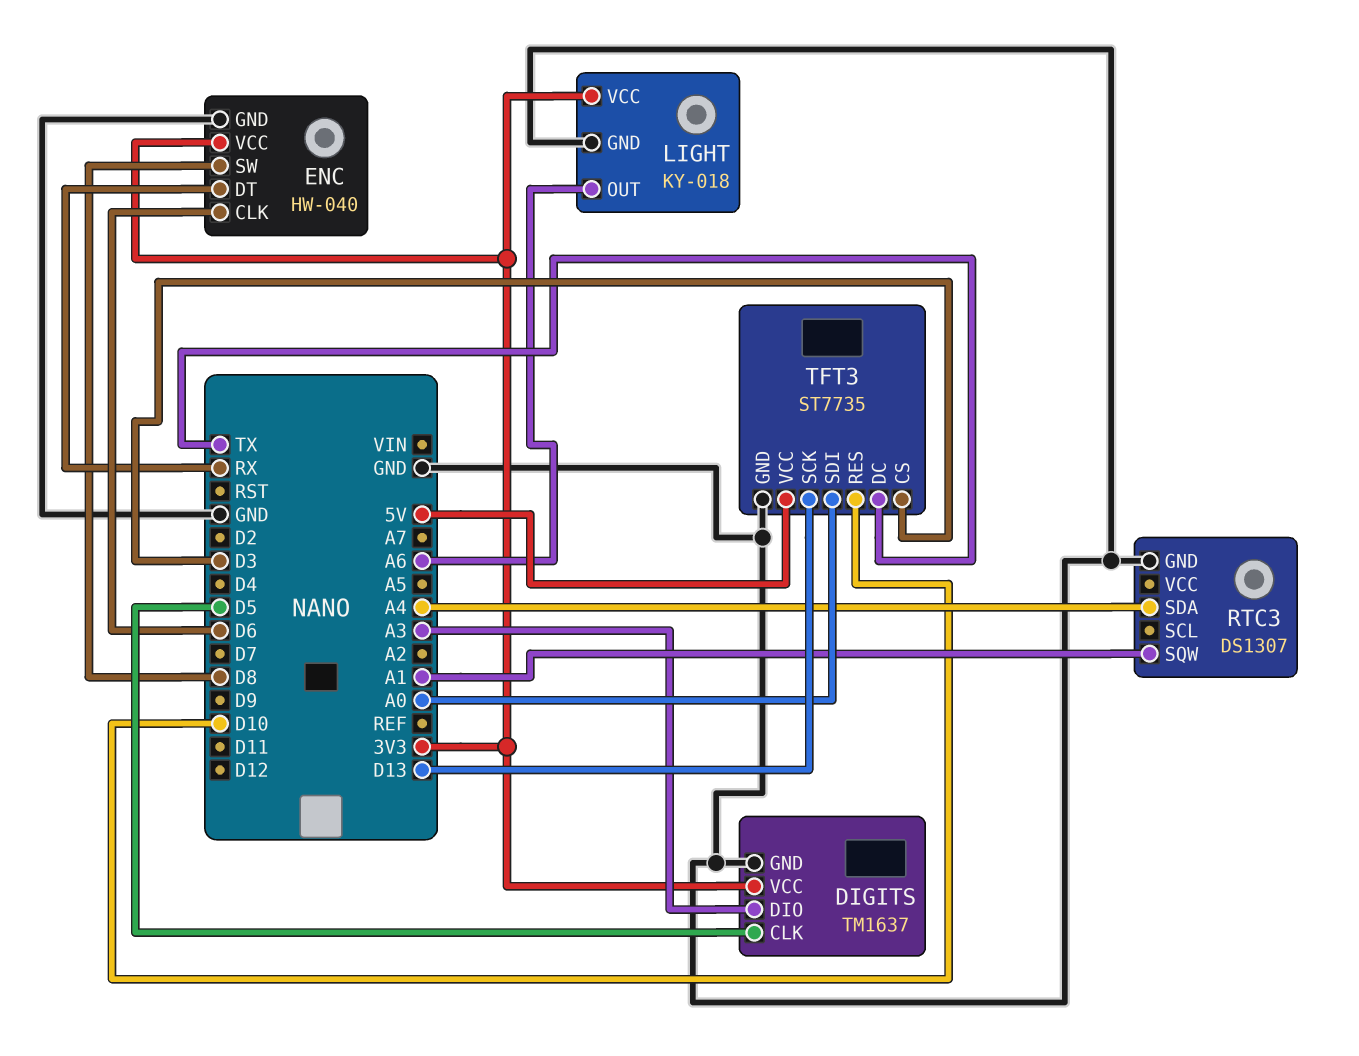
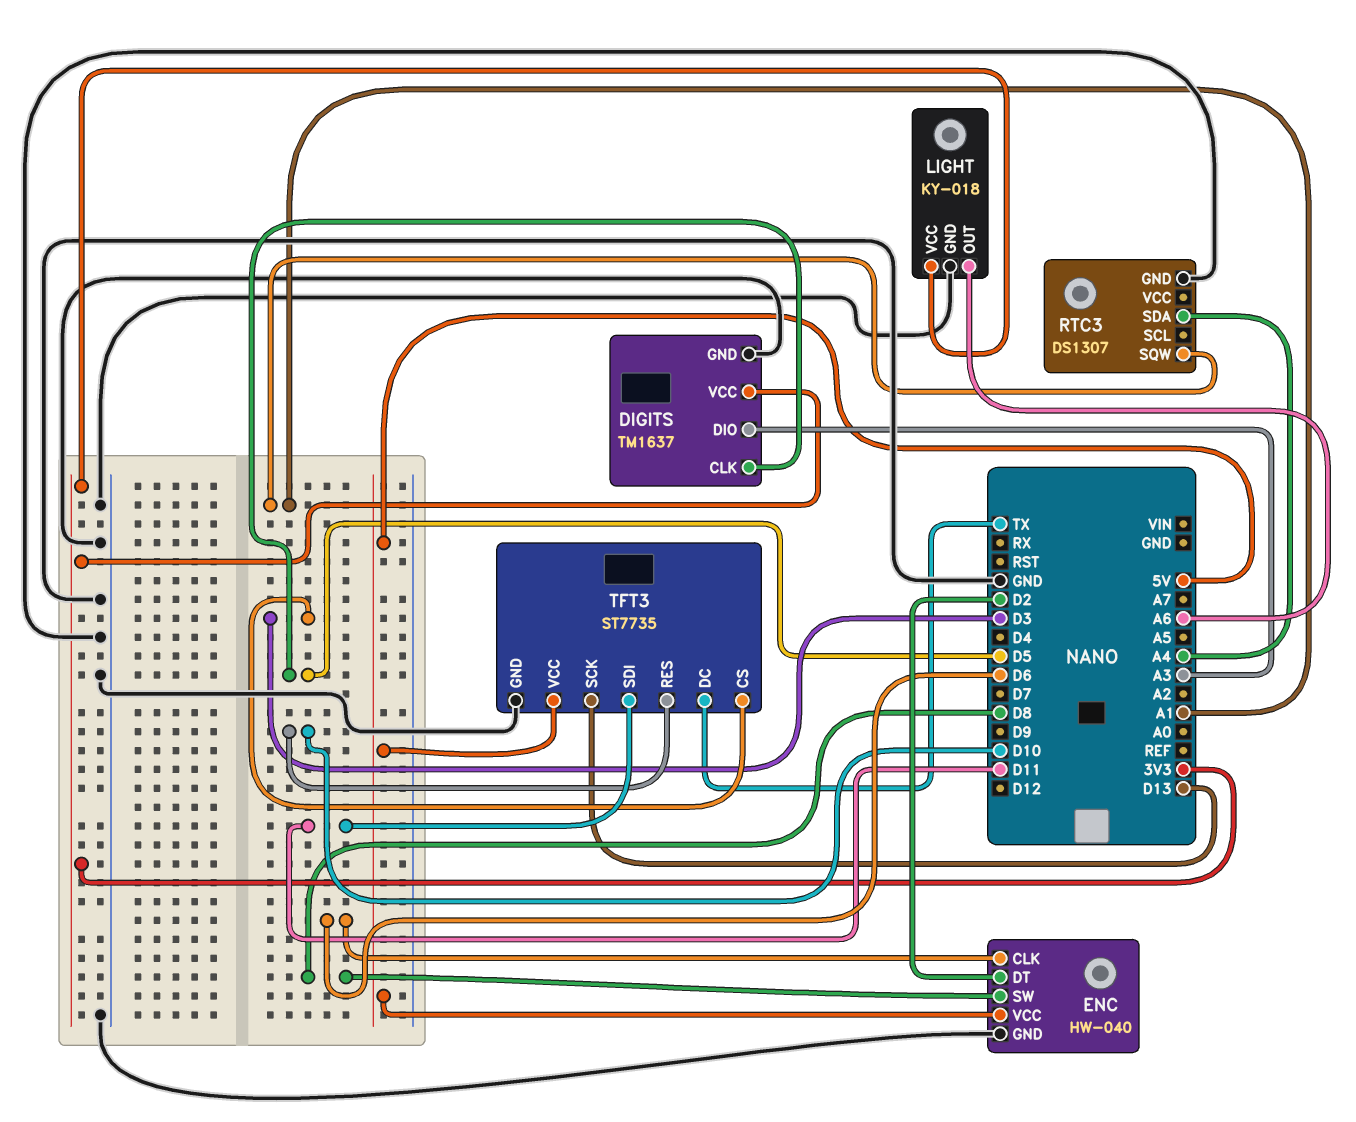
ENC pin DT: RX -> D2
ENC pin VCC: 3V3 -> 5V
TFT3 pin SDI: A0 -> D11

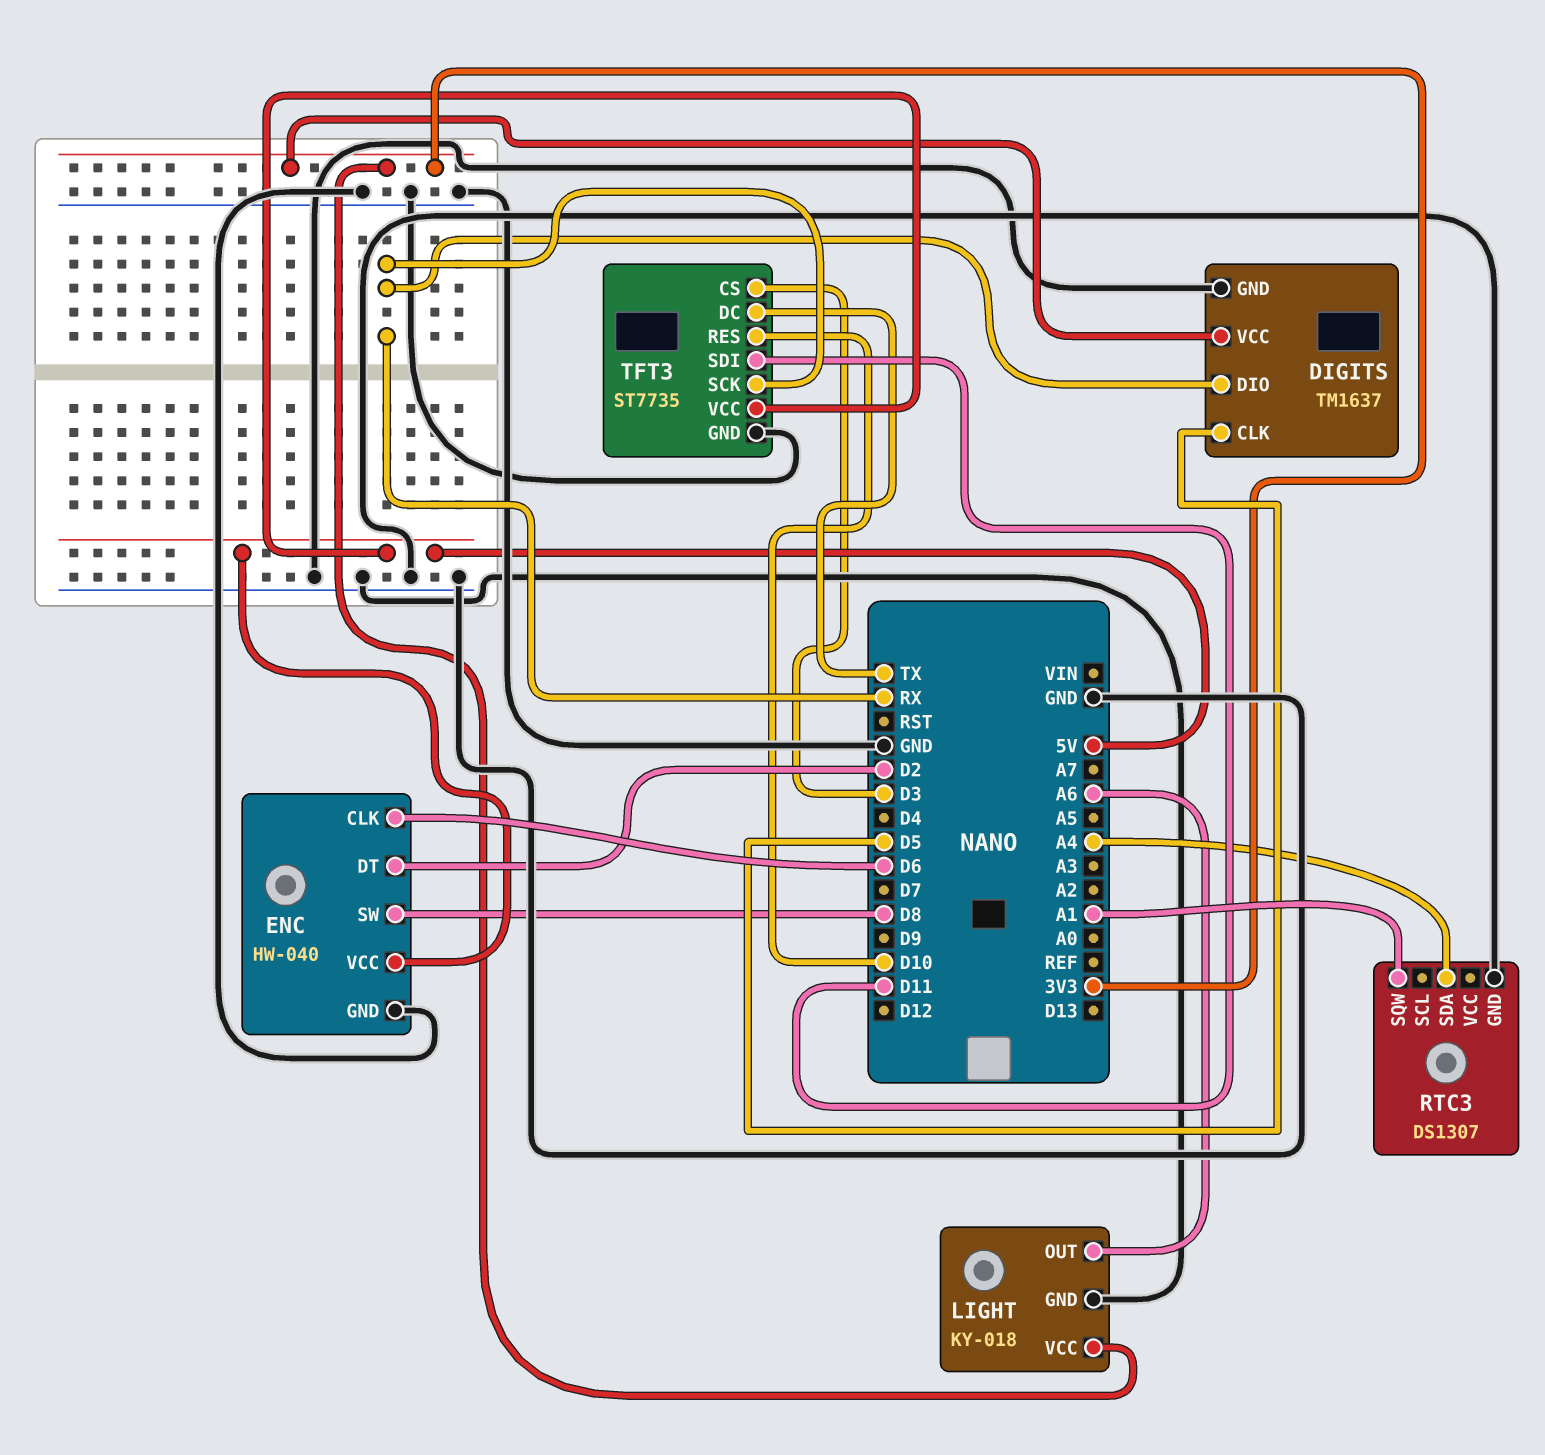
DIGITS pin DIO: A3 -> RX
TFT3 pin SCK: D13 -> RX

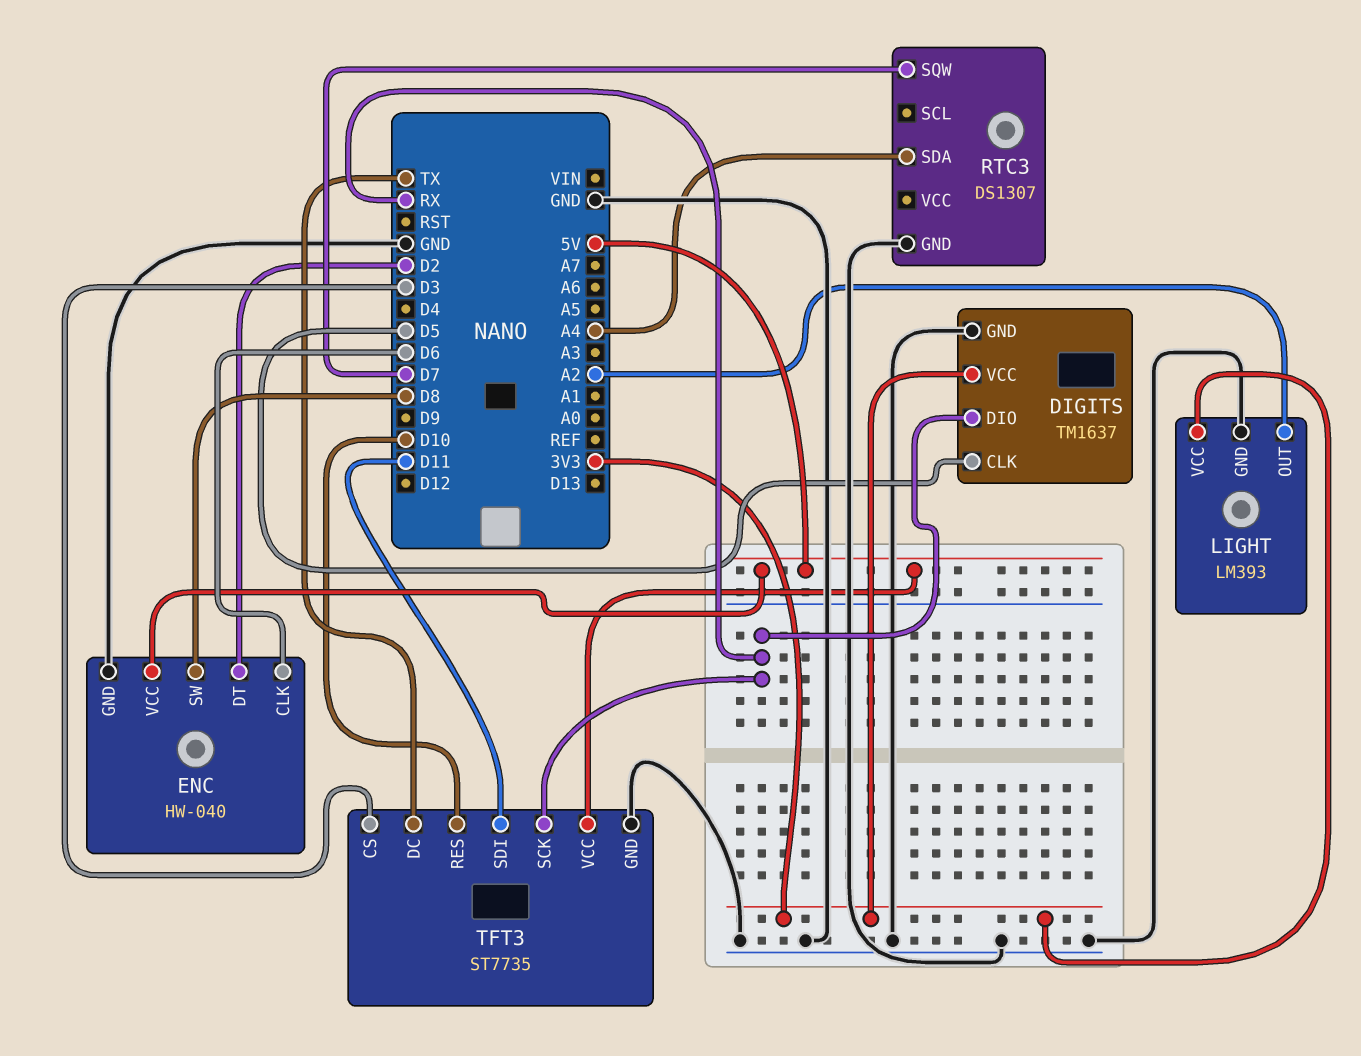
LIGHT: KY-018 -> LM393
LIGHT pin OUT: A6 -> A2
RTC3 pin SQW: A1 -> D7

